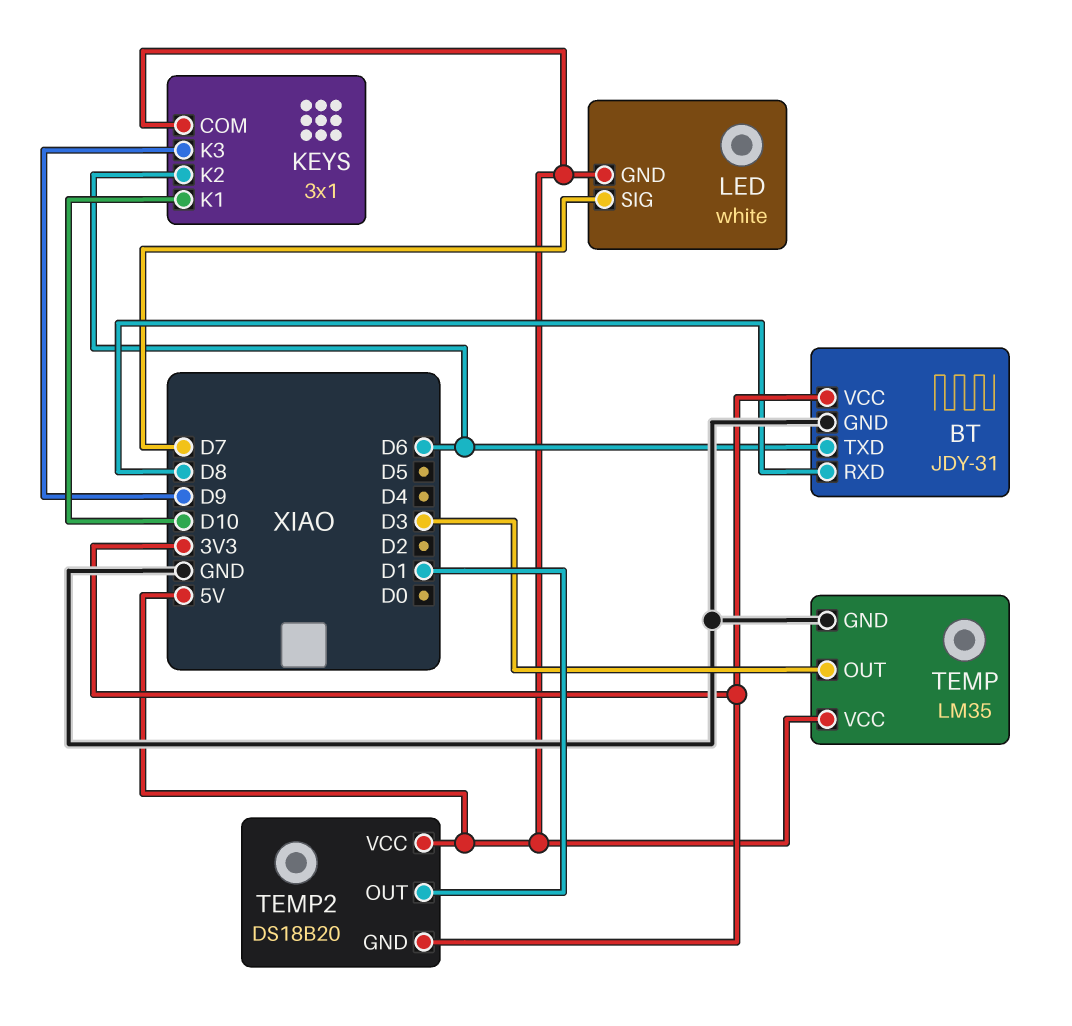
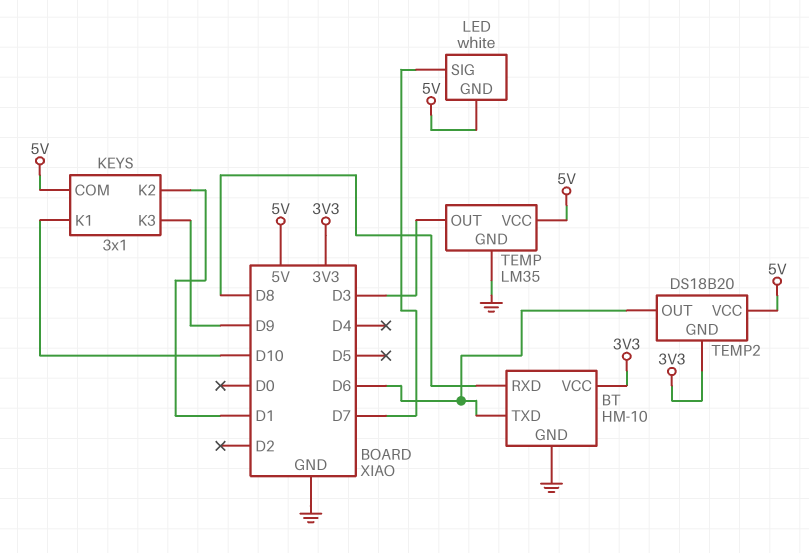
BT: JDY-31 -> HM-10
KEYS pin K2: D6 -> D1
TEMP2 pin OUT: D1 -> D6

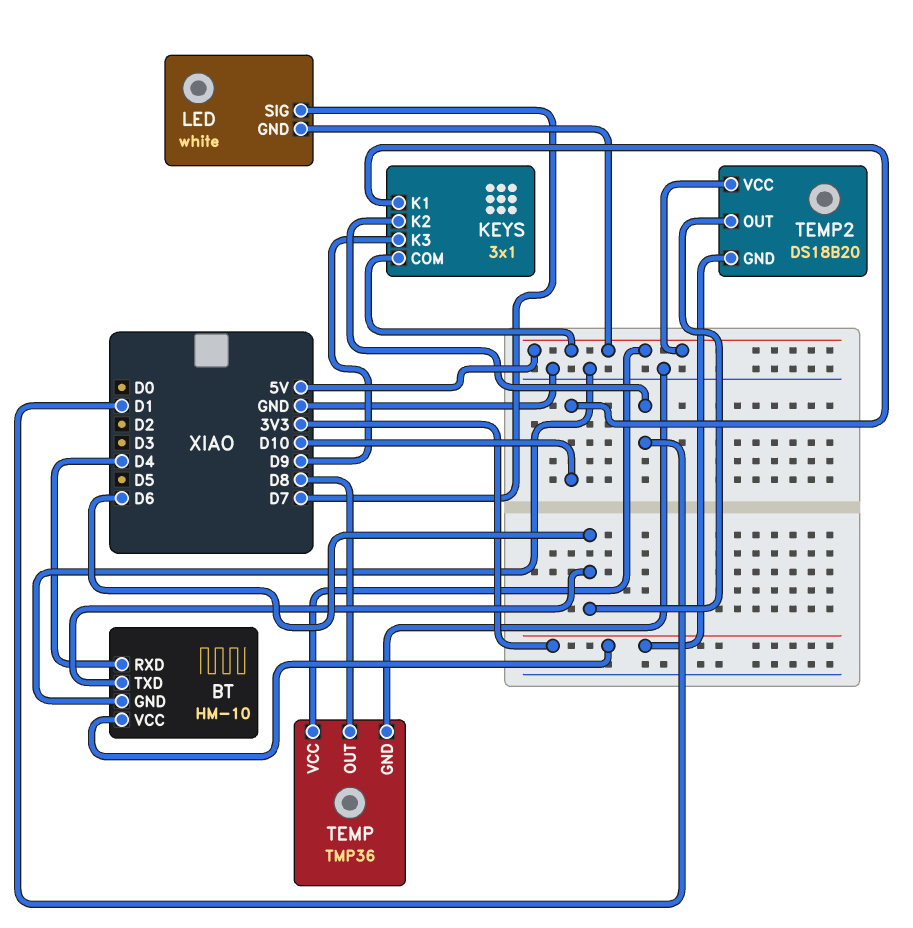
BT pin RXD: D8 -> D4
TEMP: LM35 -> TMP36
TEMP pin OUT: D3 -> D8

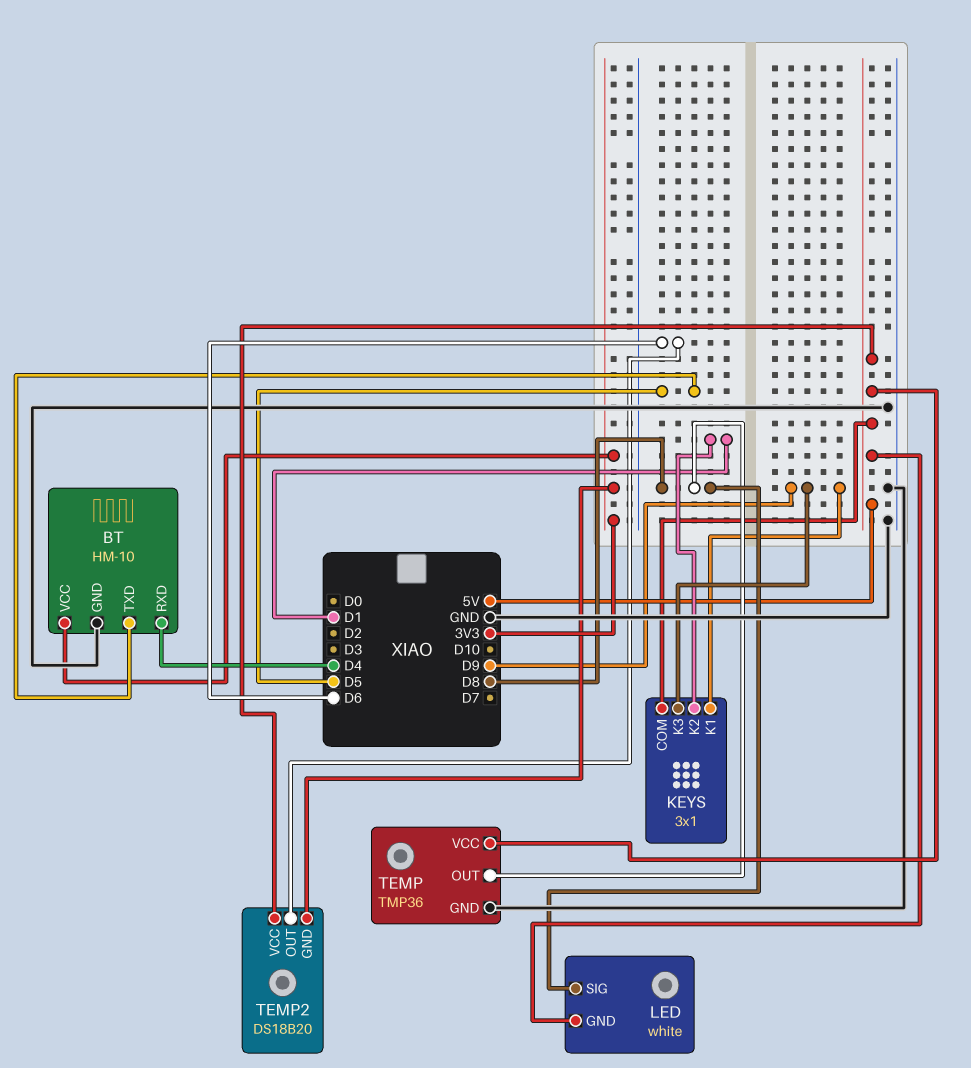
BT pin TXD: D6 -> D5
KEYS pin K1: D10 -> D9
LED pin SIG: D7 -> D8

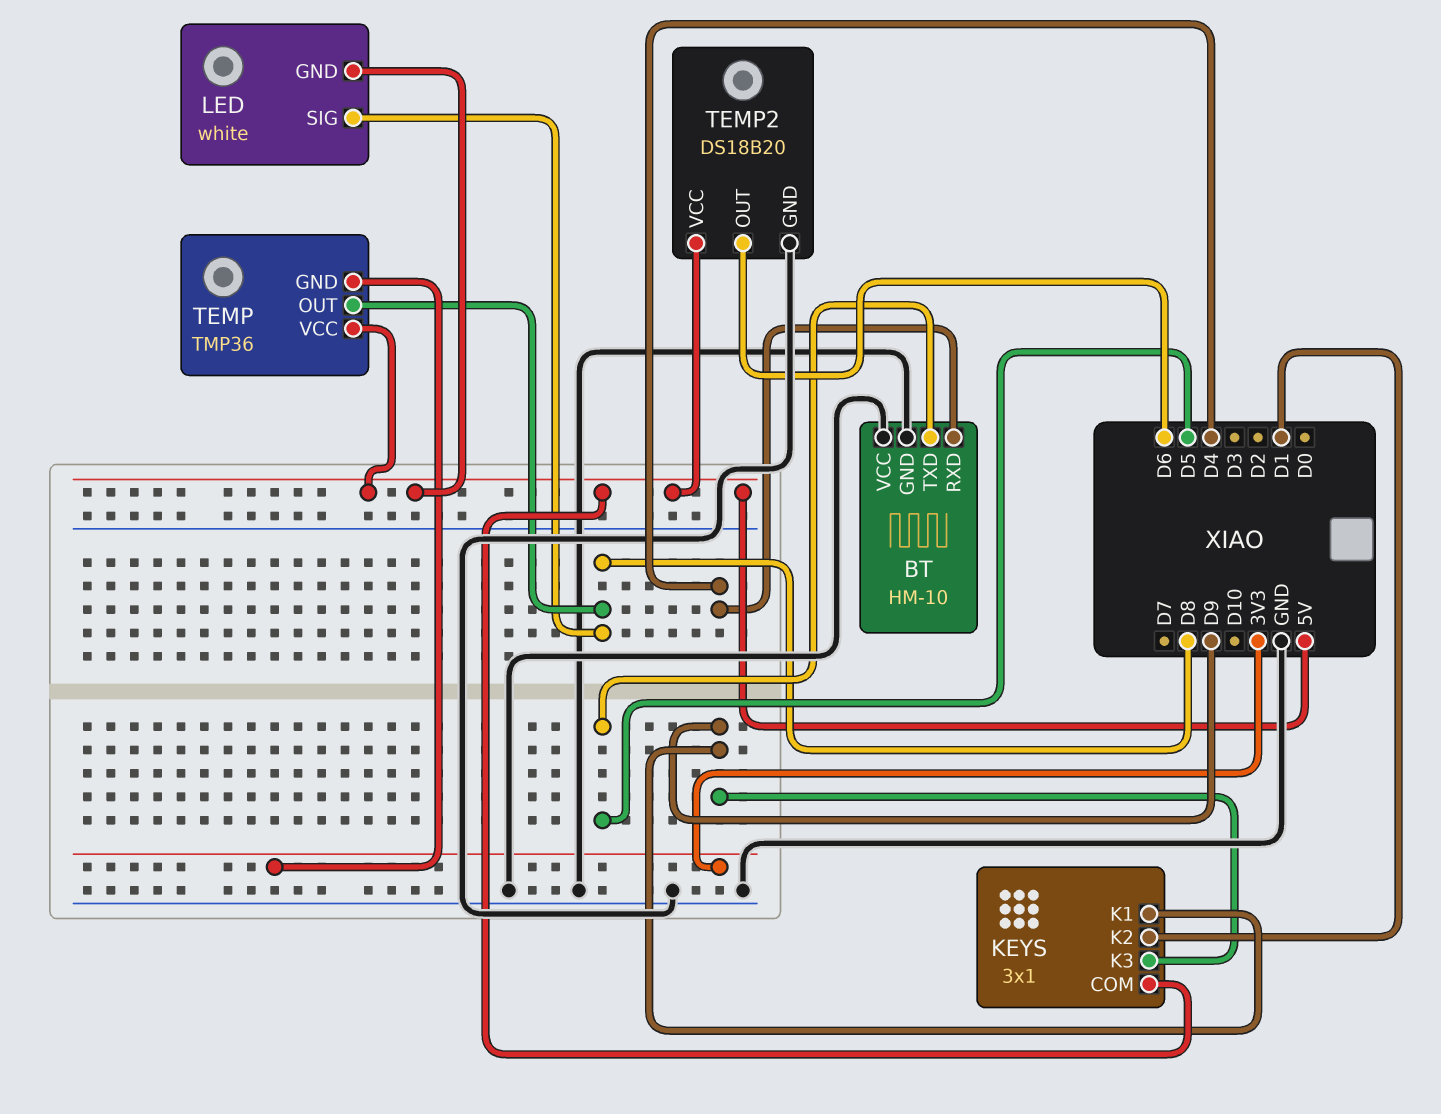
BT pin VCC: 3V3 -> GND
TEMP pin GND: GND -> 3V3
TEMP2 pin GND: 3V3 -> GND

